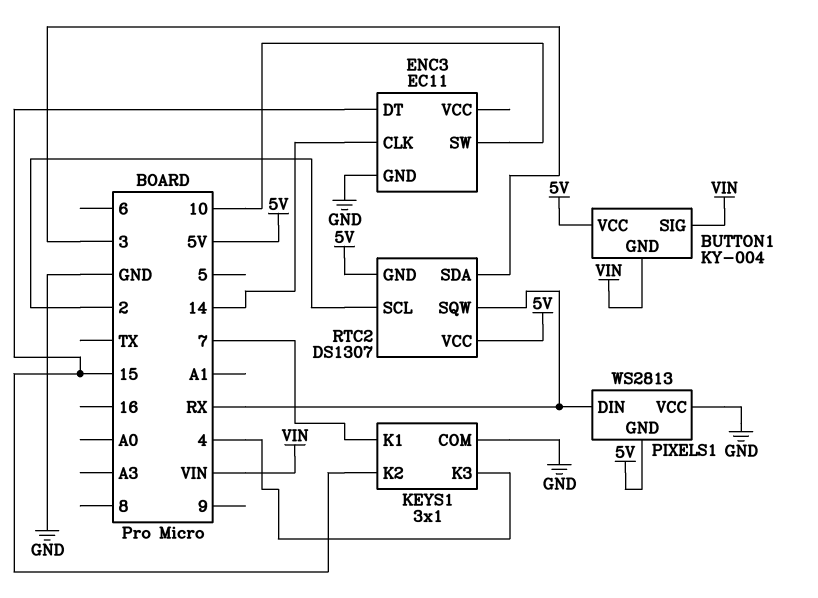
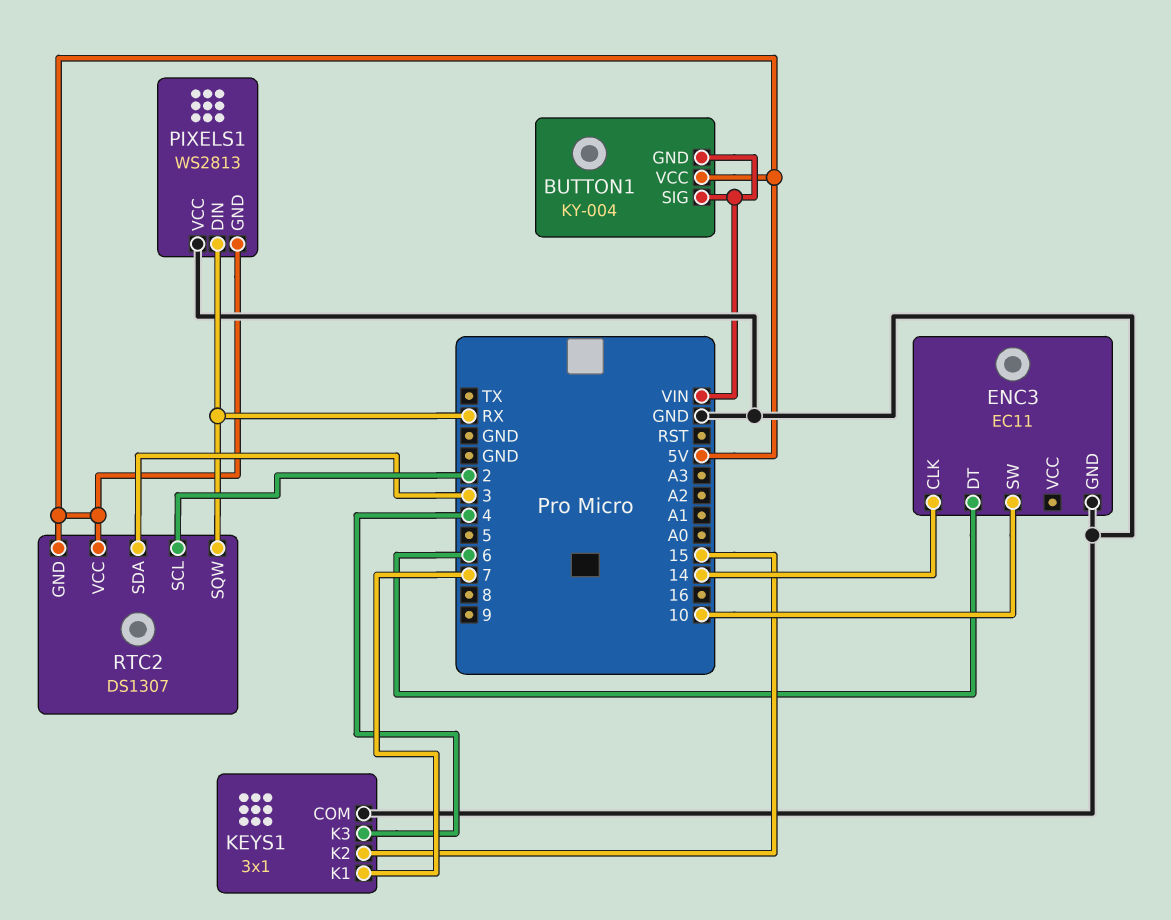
ENC3 pin DT: 15 -> 6

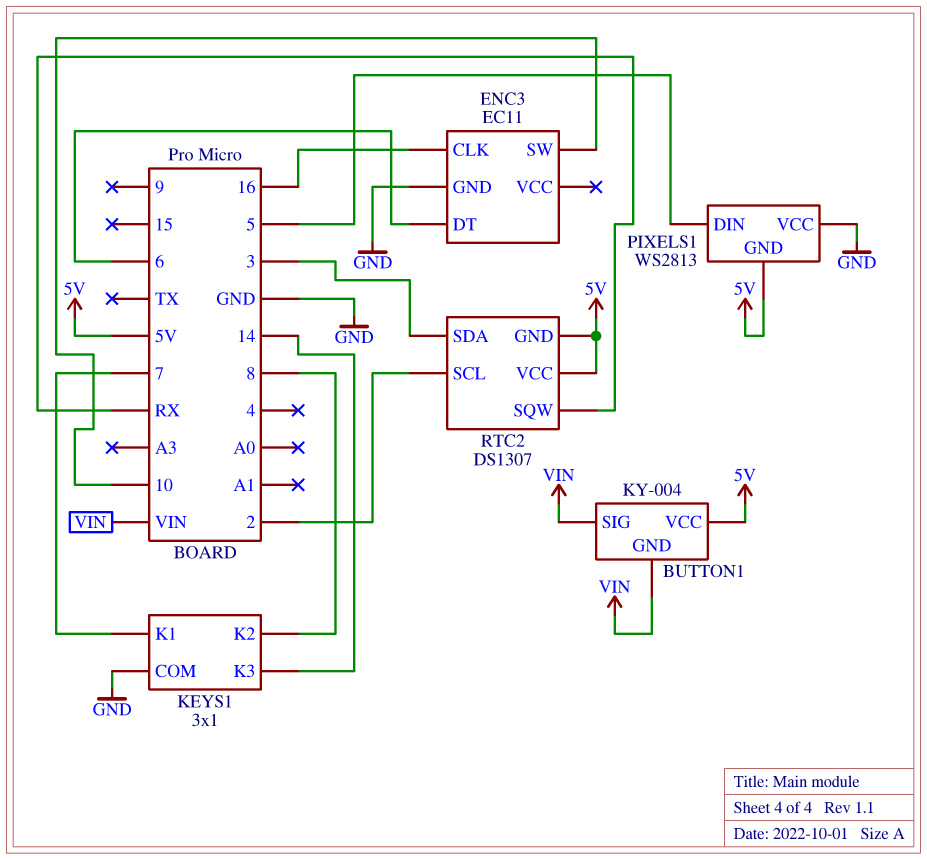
ENC3 pin CLK: 14 -> 16
KEYS1 pin K2: 15 -> 8
KEYS1 pin K3: 4 -> 14
PIXELS1 pin DIN: RX -> 5

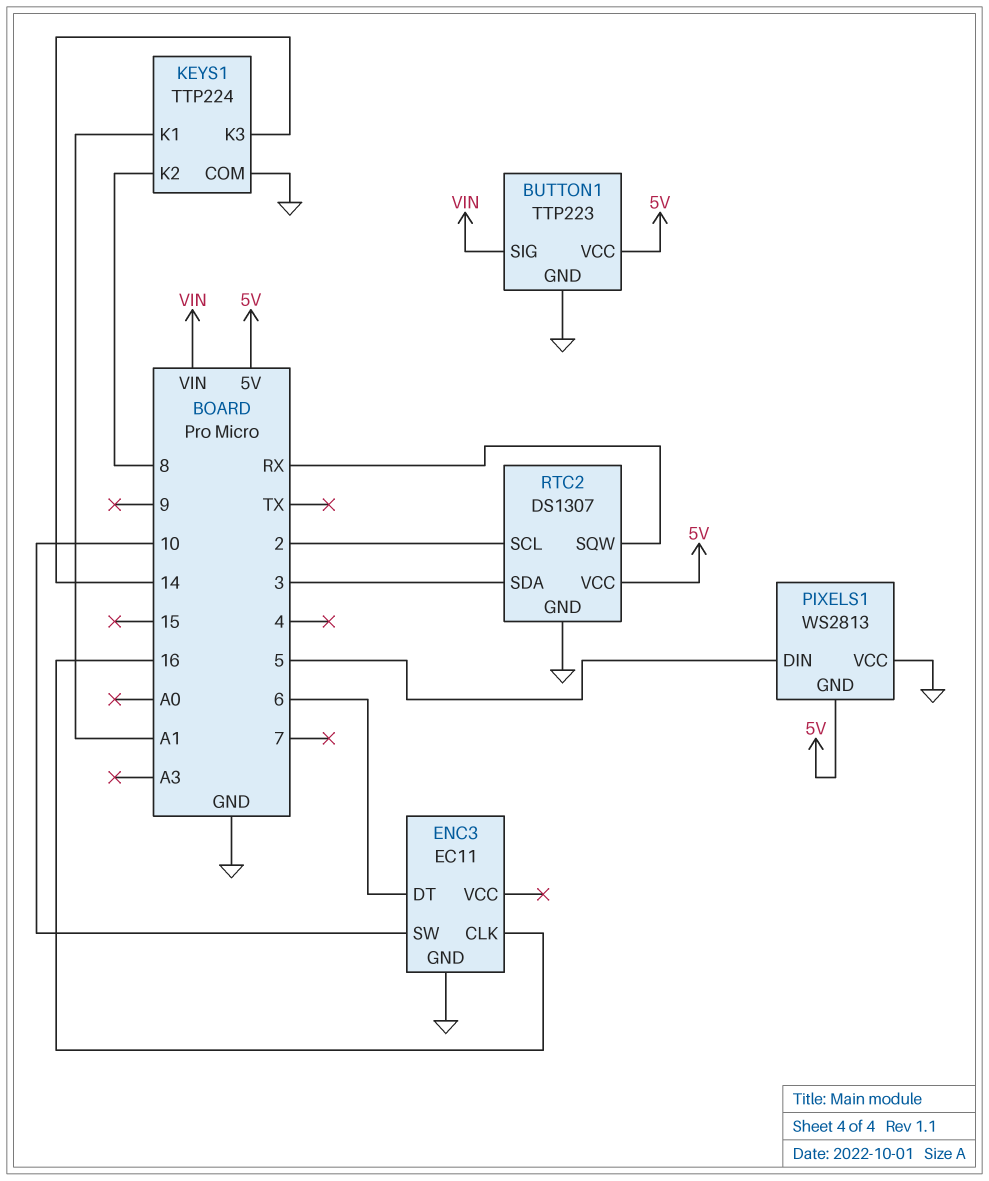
BUTTON1: KY-004 -> TTP223
BUTTON1 pin GND: VIN -> GND
KEYS1: 3x1 -> TTP224
KEYS1 pin K1: 7 -> A1
RTC2 pin GND: 5V -> GND

